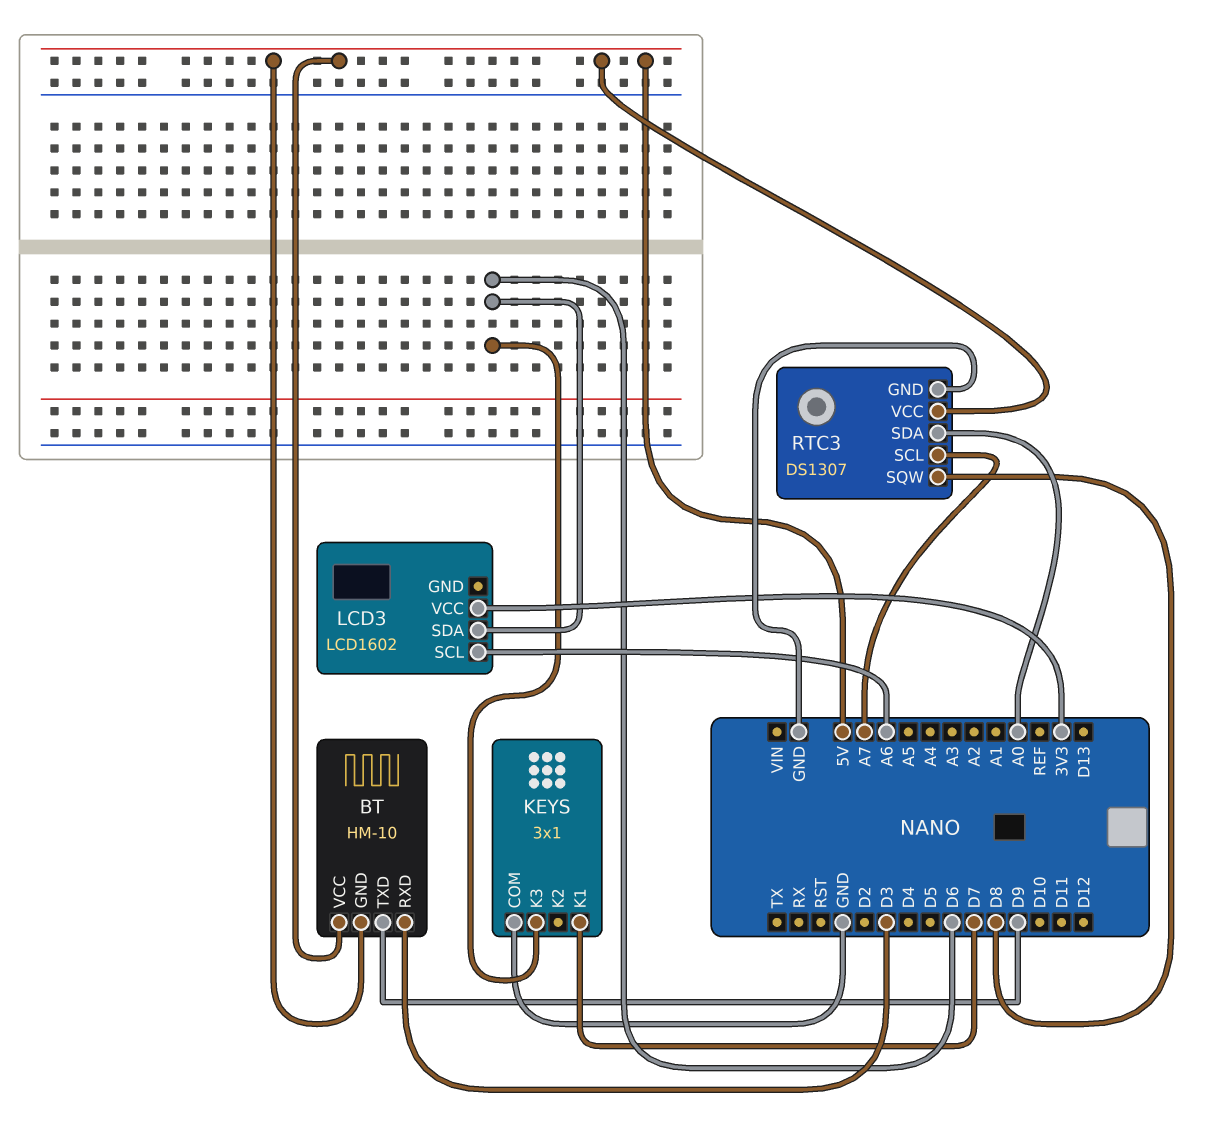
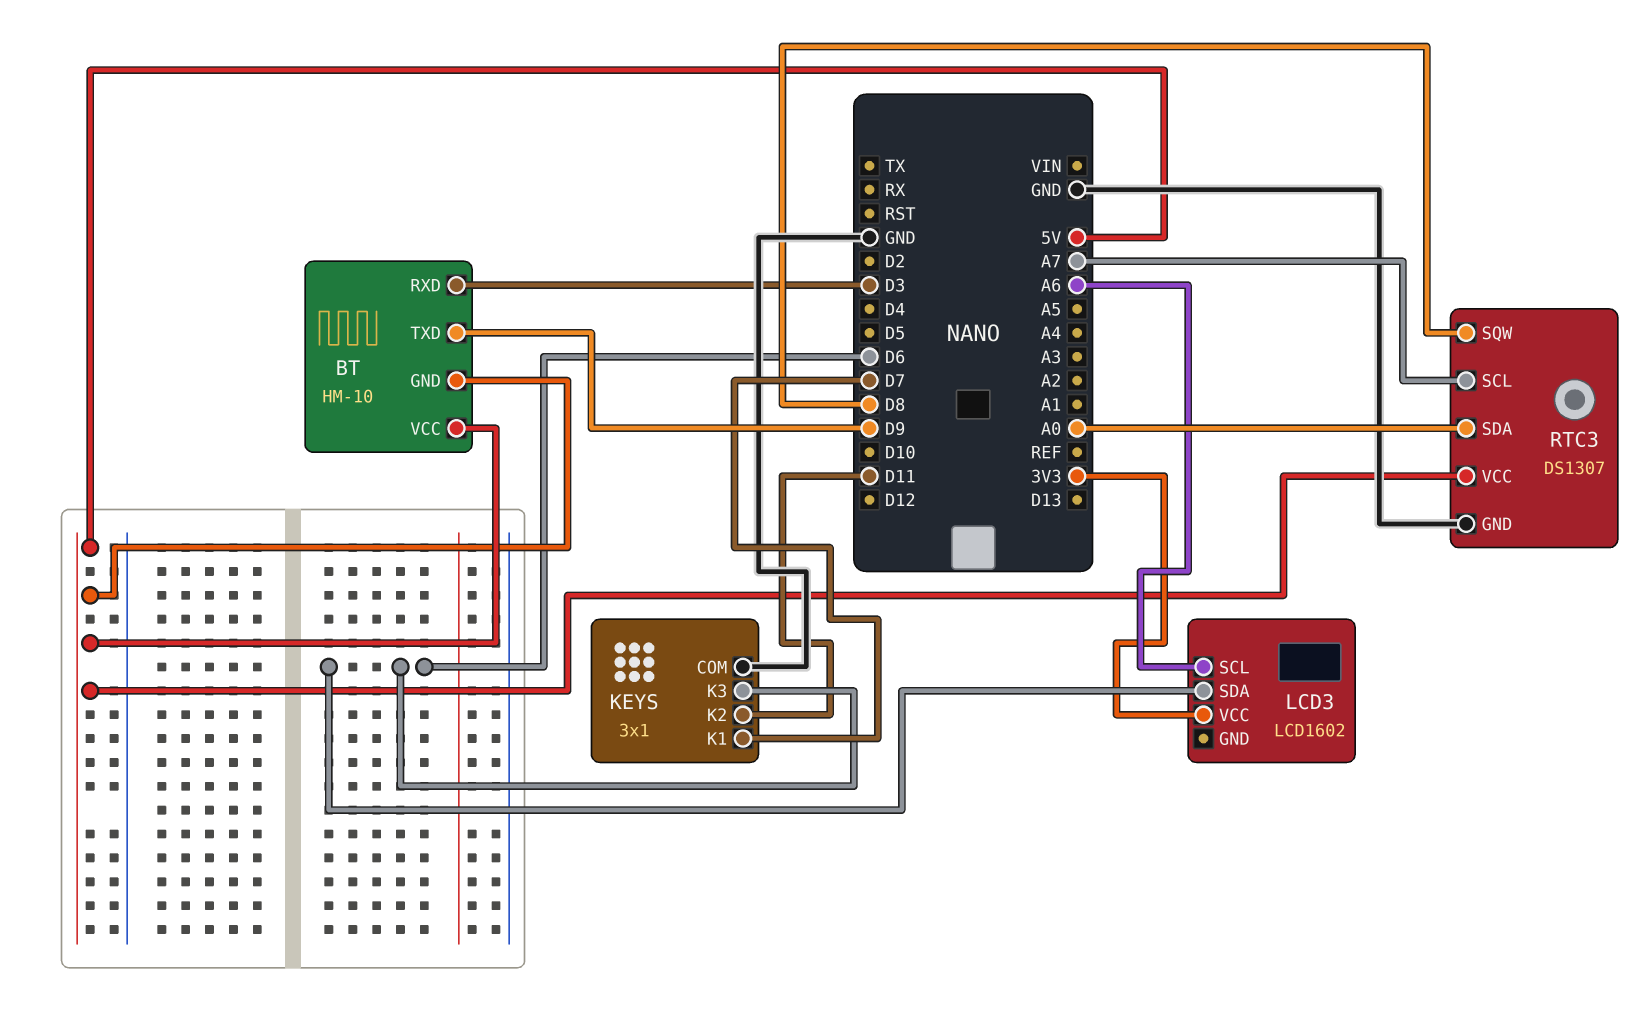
KEYS pin K2: none -> D11

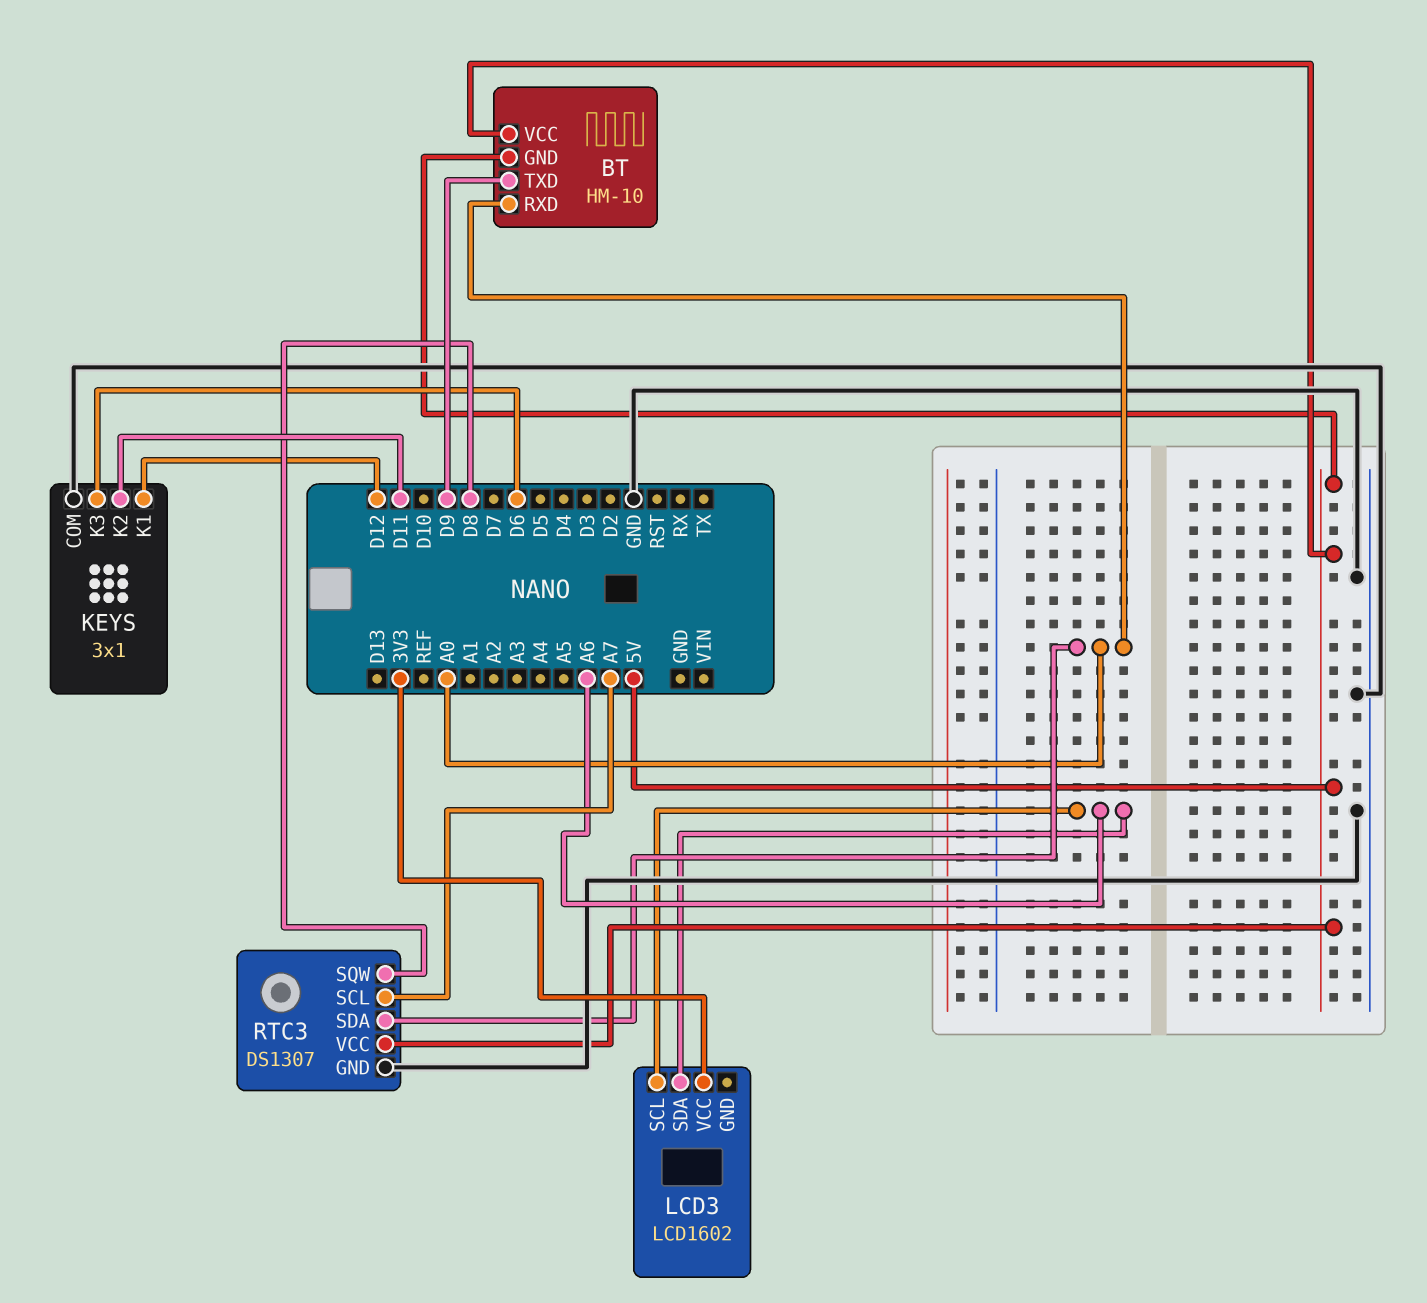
BT pin RXD: D3 -> A0
KEYS pin K1: D7 -> D12
LCD3 pin SDA: D6 -> A6

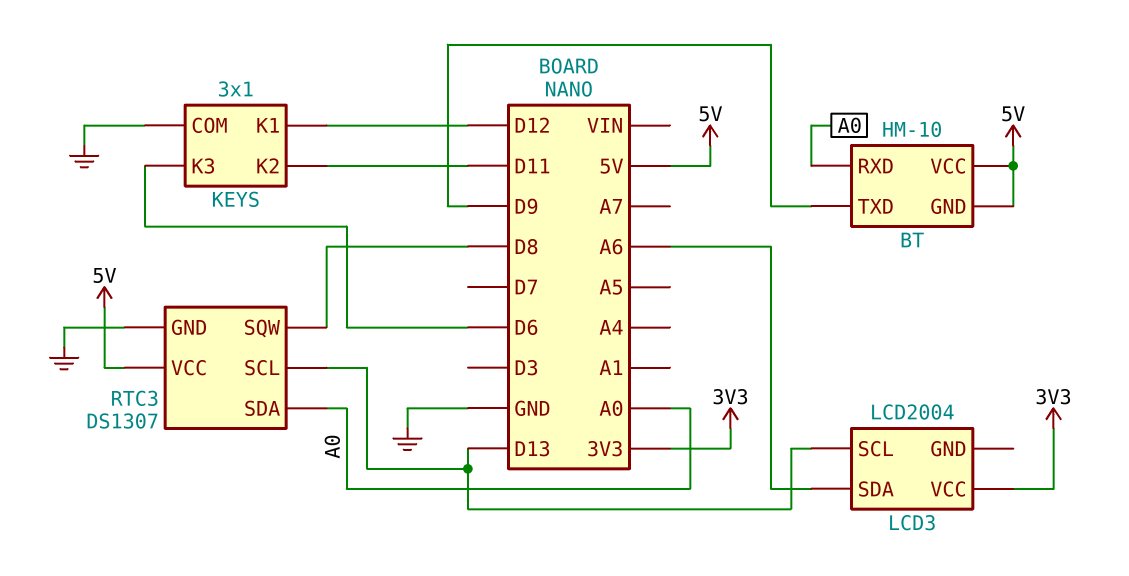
LCD3: LCD1602 -> LCD2004
LCD3 pin SCL: A6 -> D13
RTC3 pin SCL: A7 -> D13

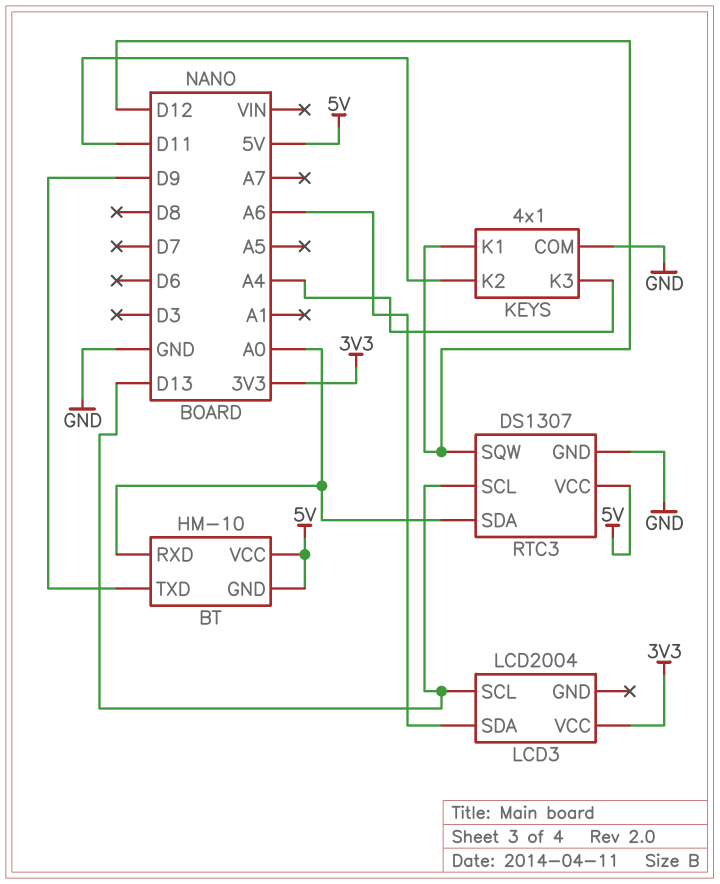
KEYS: 3x1 -> 4x1
KEYS pin K3: D6 -> A4
RTC3 pin SQW: D8 -> D12

